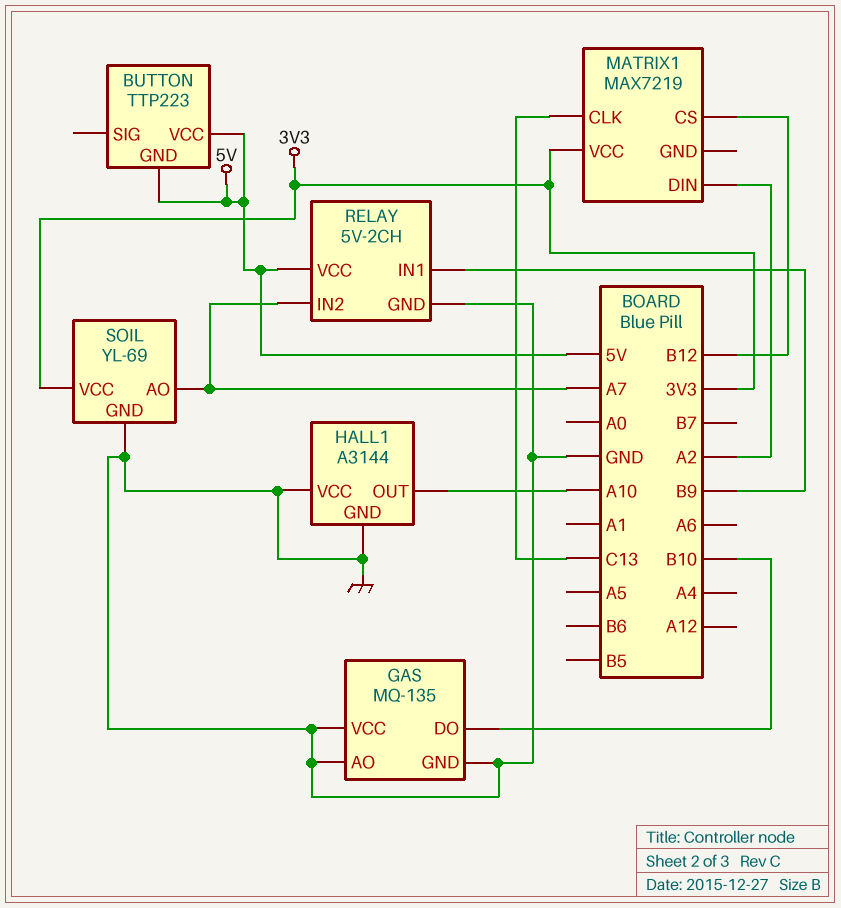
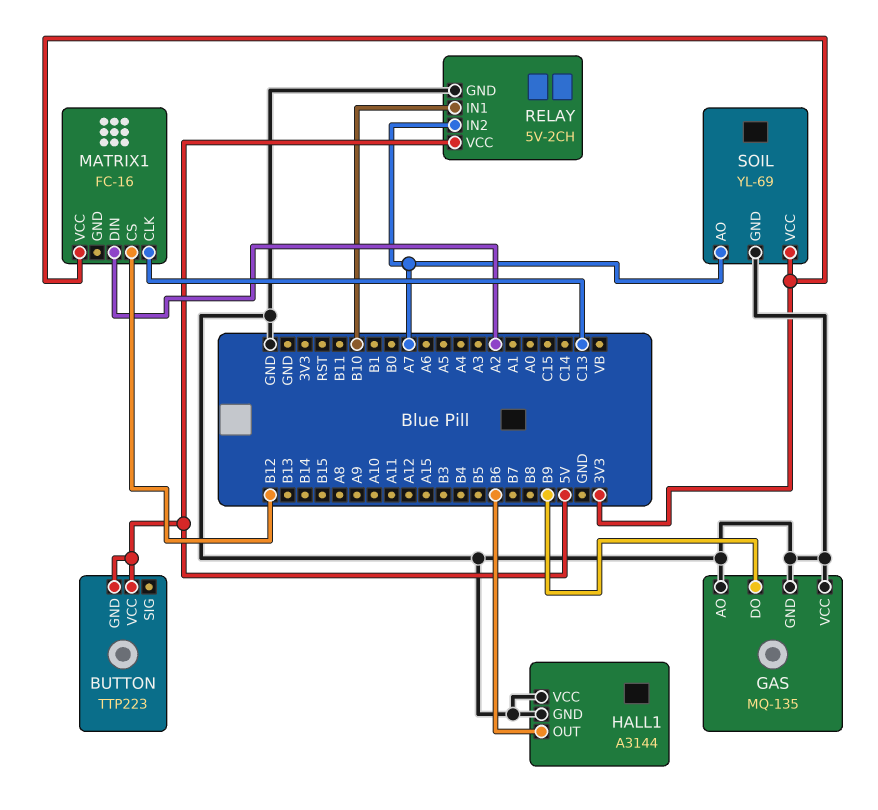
GAS pin DO: B10 -> B9
HALL1 pin OUT: A10 -> B6
MATRIX1: MAX7219 -> FC-16
RELAY pin IN1: B9 -> B10

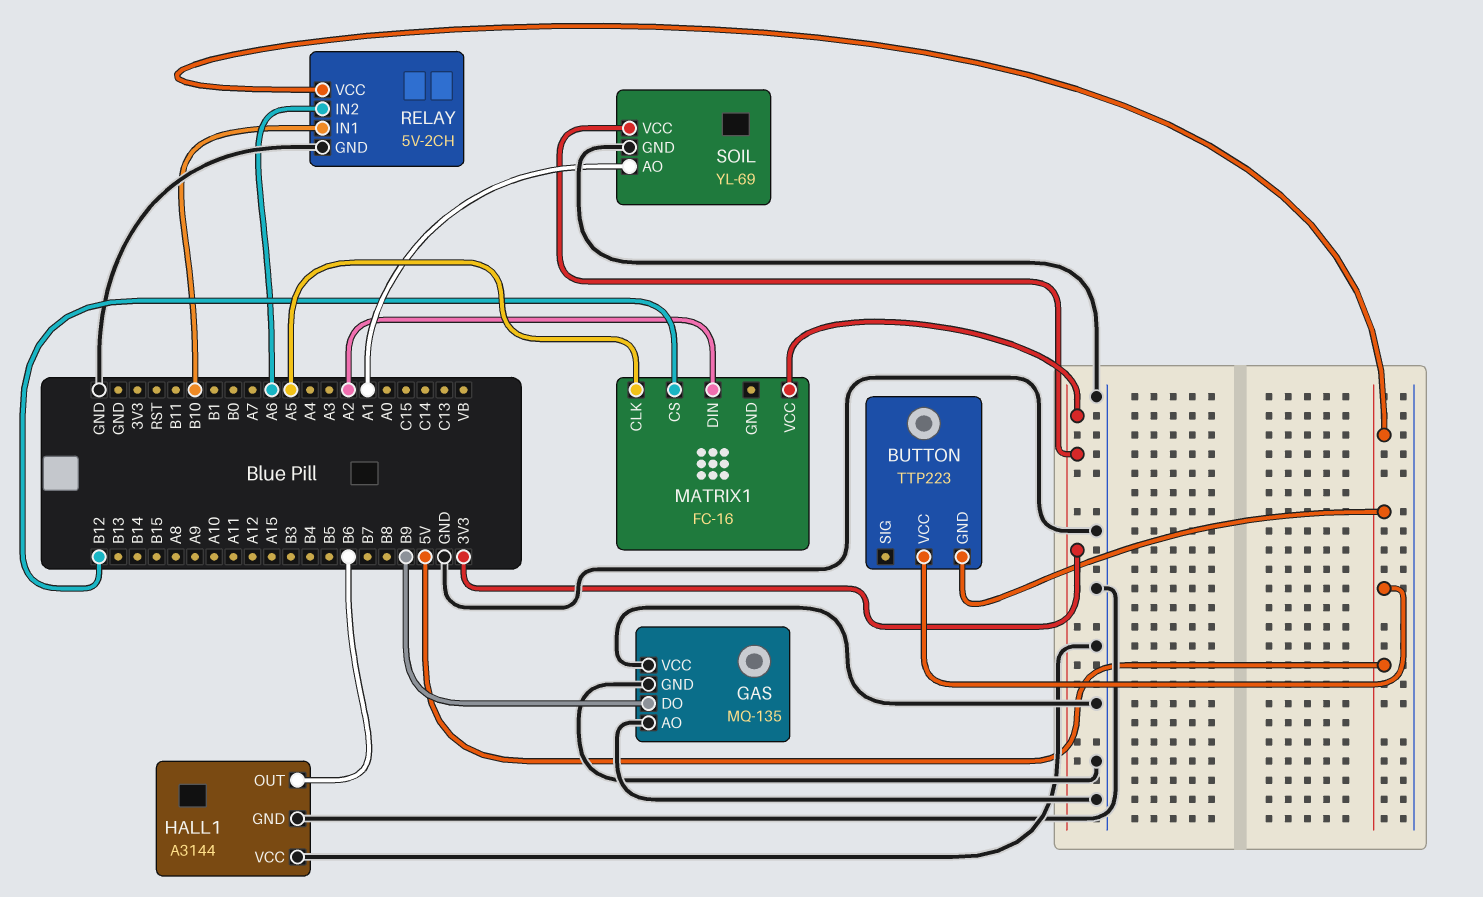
MATRIX1 pin CLK: C13 -> A5
RELAY pin IN2: A7 -> A6
SOIL pin AO: A7 -> A1

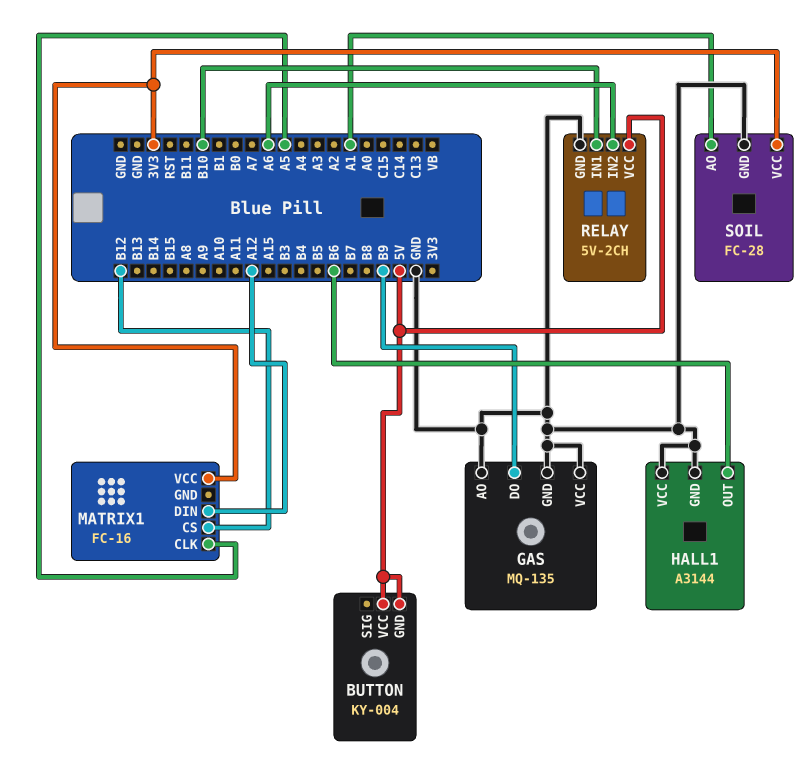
BUTTON: TTP223 -> KY-004
MATRIX1 pin DIN: A2 -> A12
SOIL: YL-69 -> FC-28

